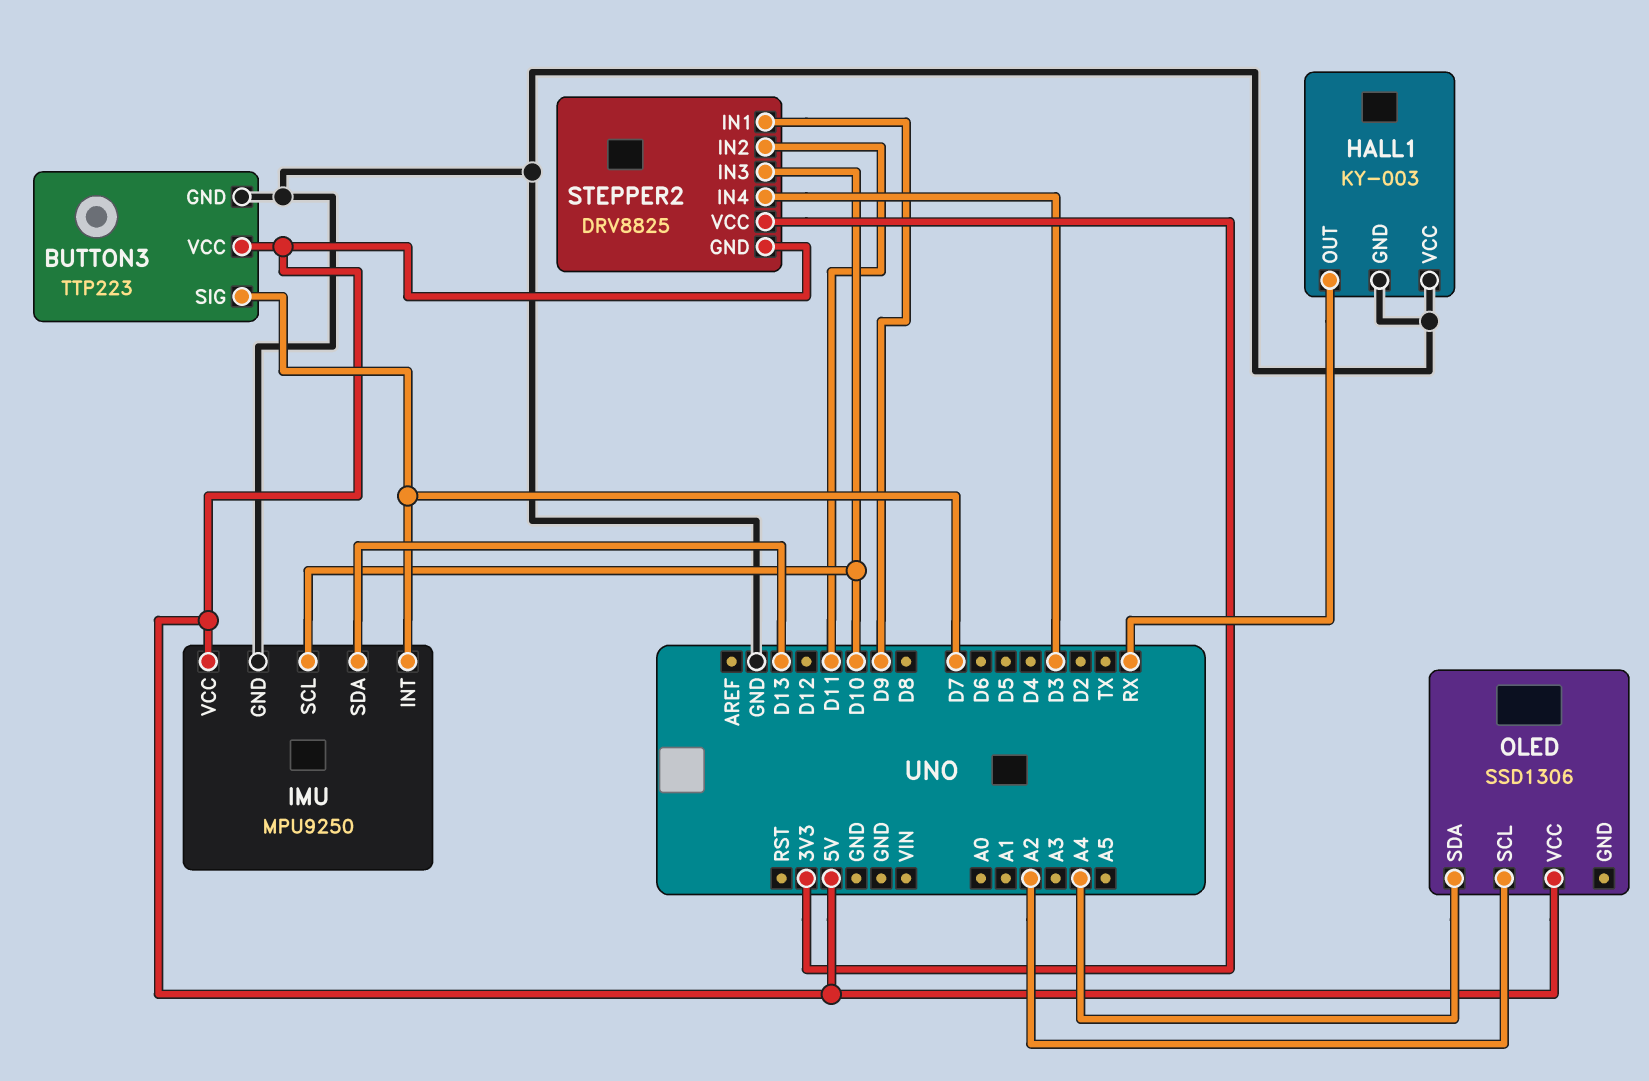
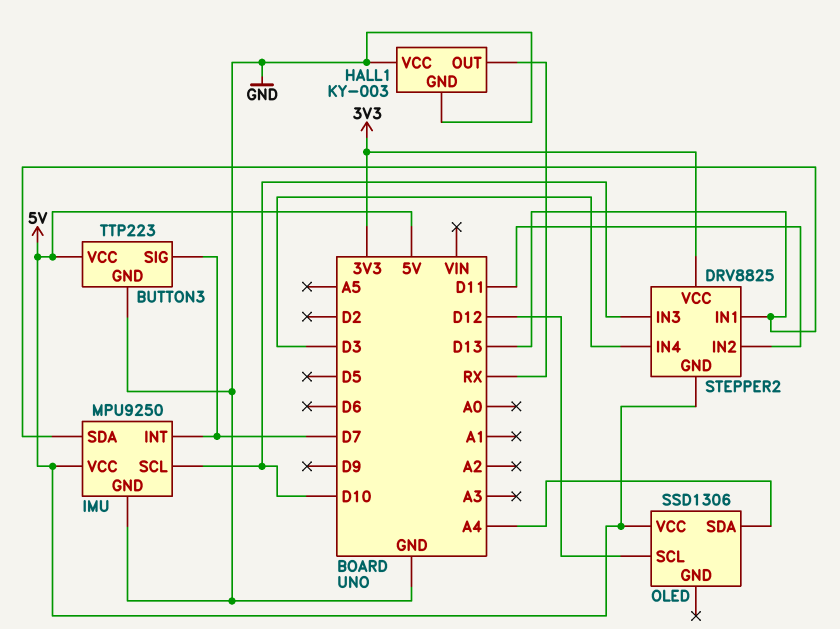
OLED pin SCL: A2 -> D12
STEPPER2 pin IN1: D9 -> D13

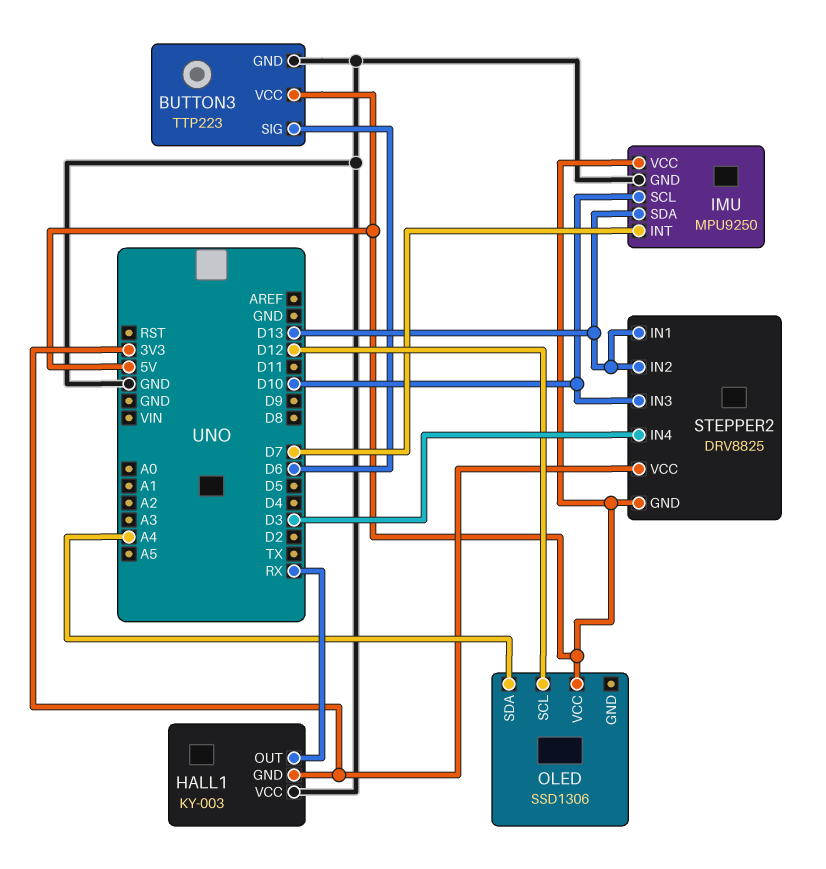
BUTTON3 pin SIG: D7 -> D6
HALL1 pin GND: GND -> 3V3
STEPPER2 pin IN2: D11 -> D13

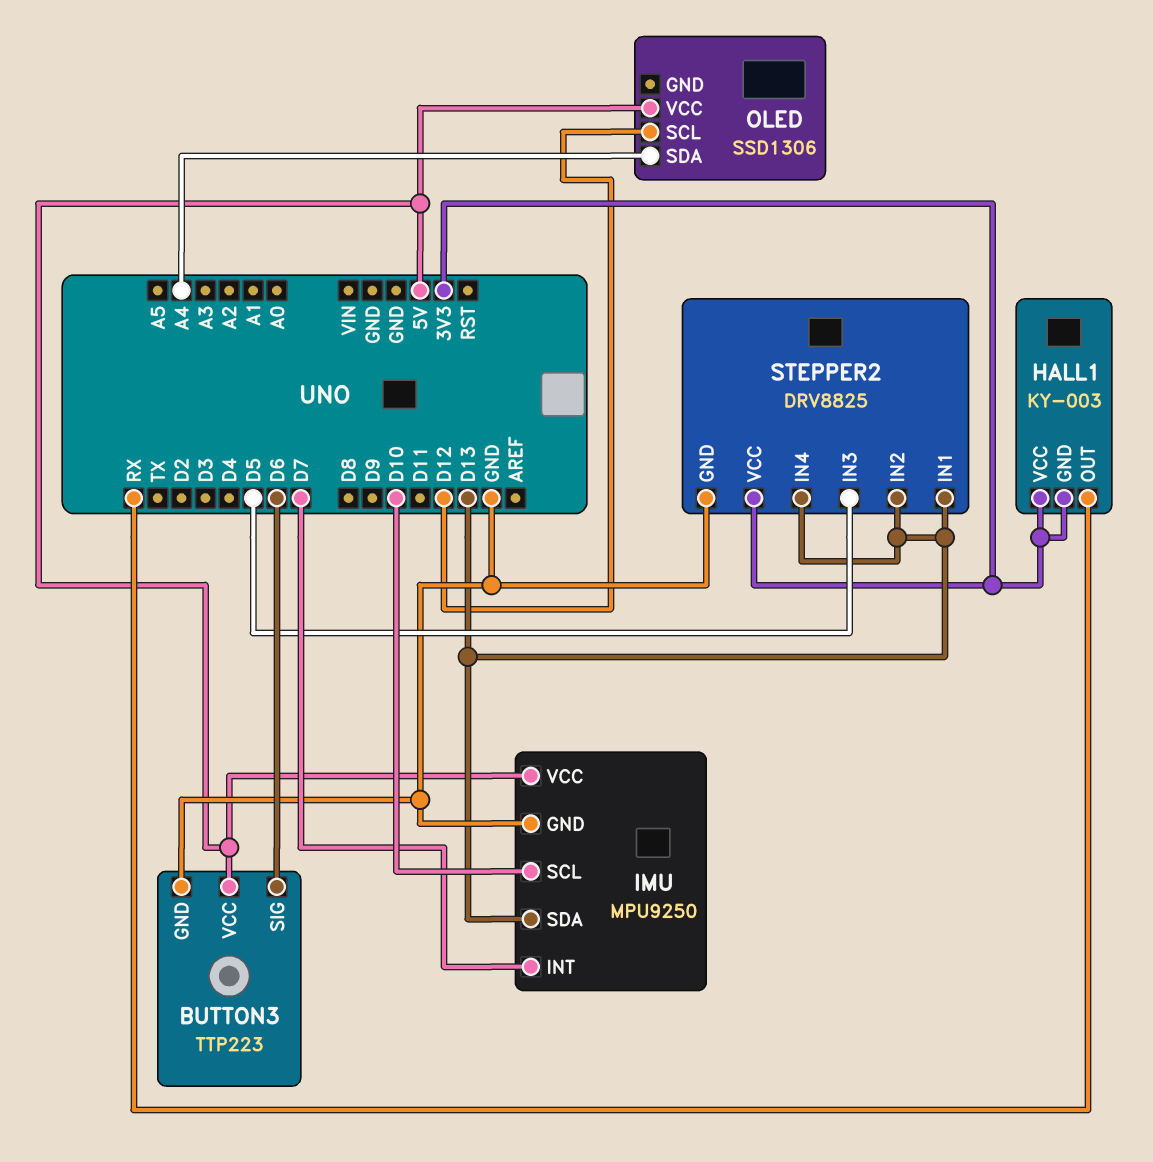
HALL1 pin VCC: GND -> 3V3
STEPPER2 pin GND: 5V -> GND
STEPPER2 pin IN3: D10 -> D5
STEPPER2 pin IN4: D3 -> D13

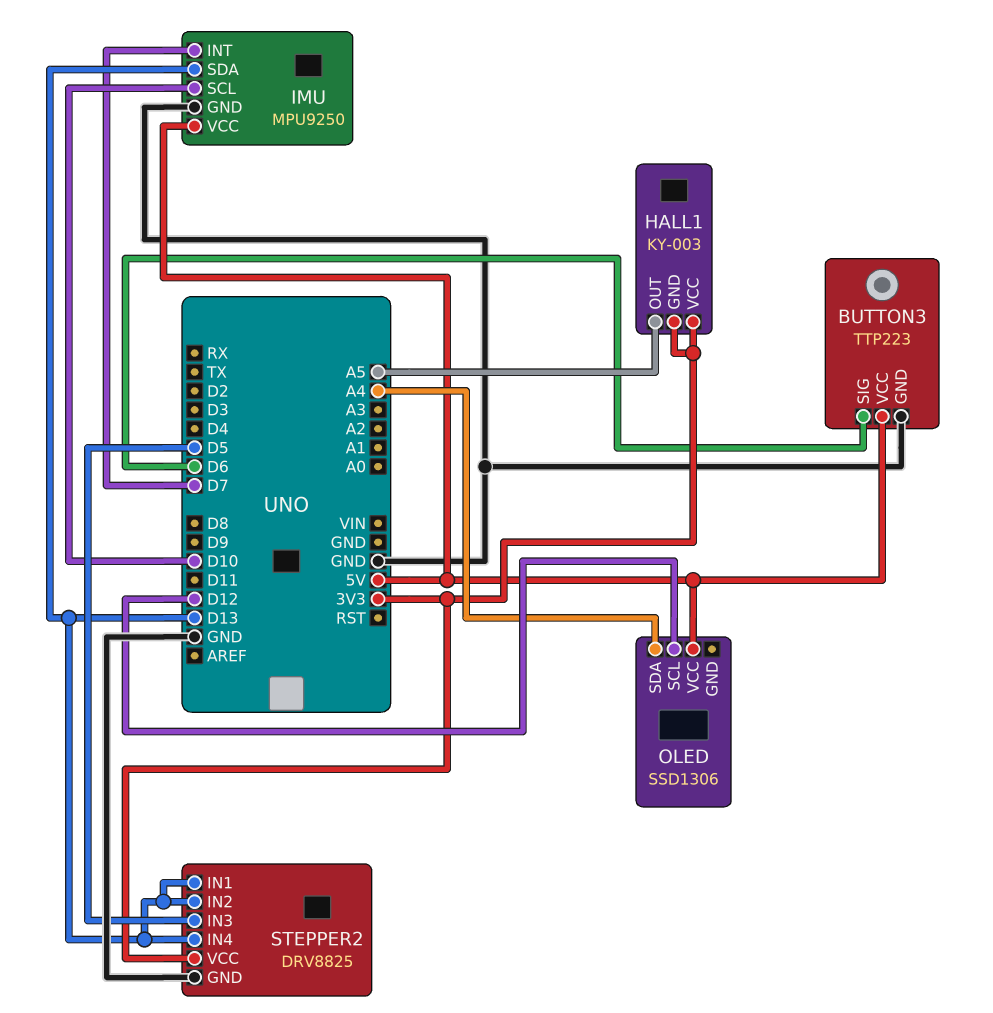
HALL1 pin OUT: RX -> A5

